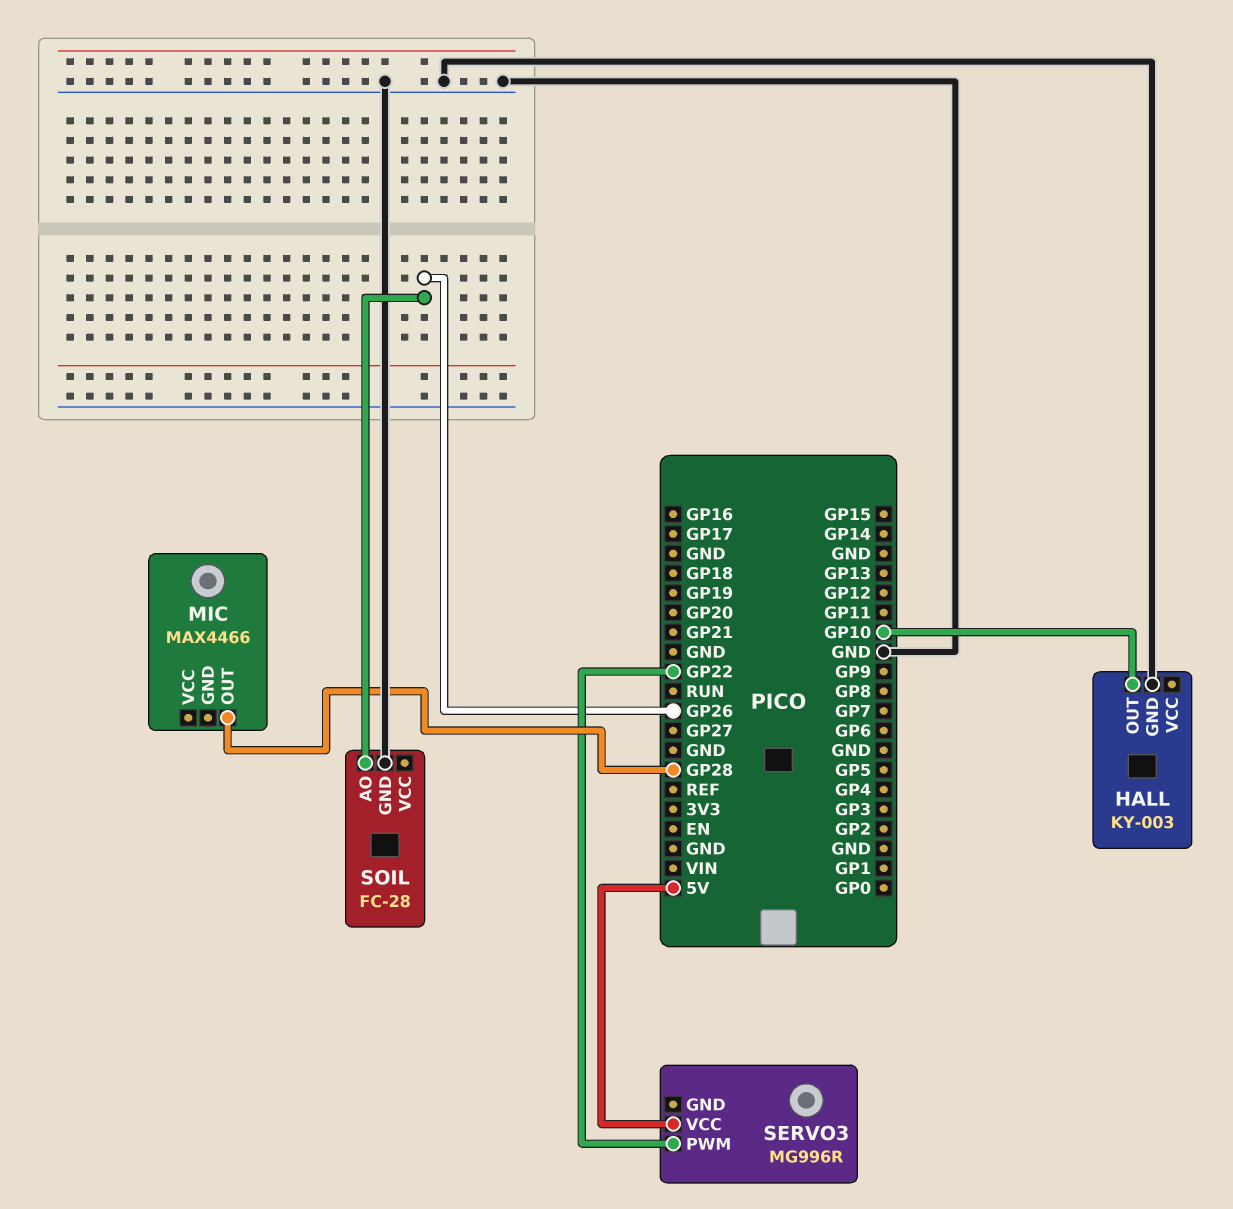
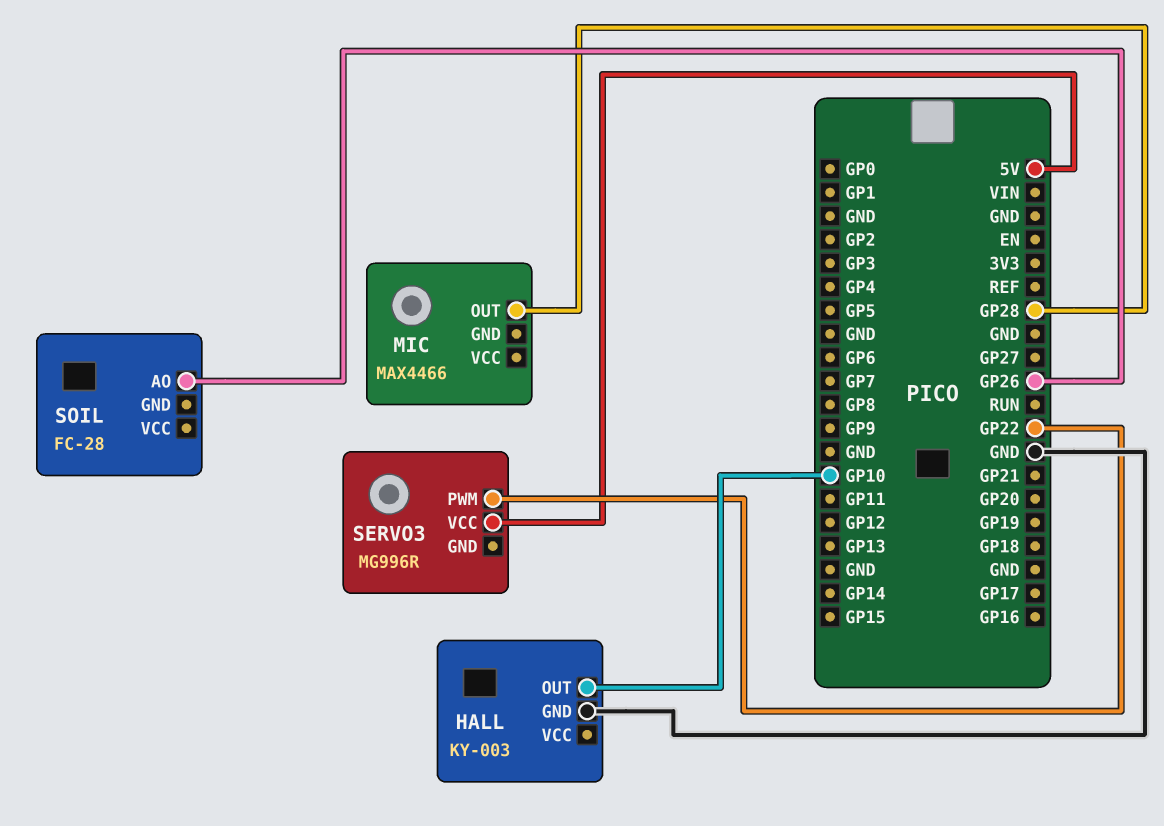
SOIL pin GND: GND -> none

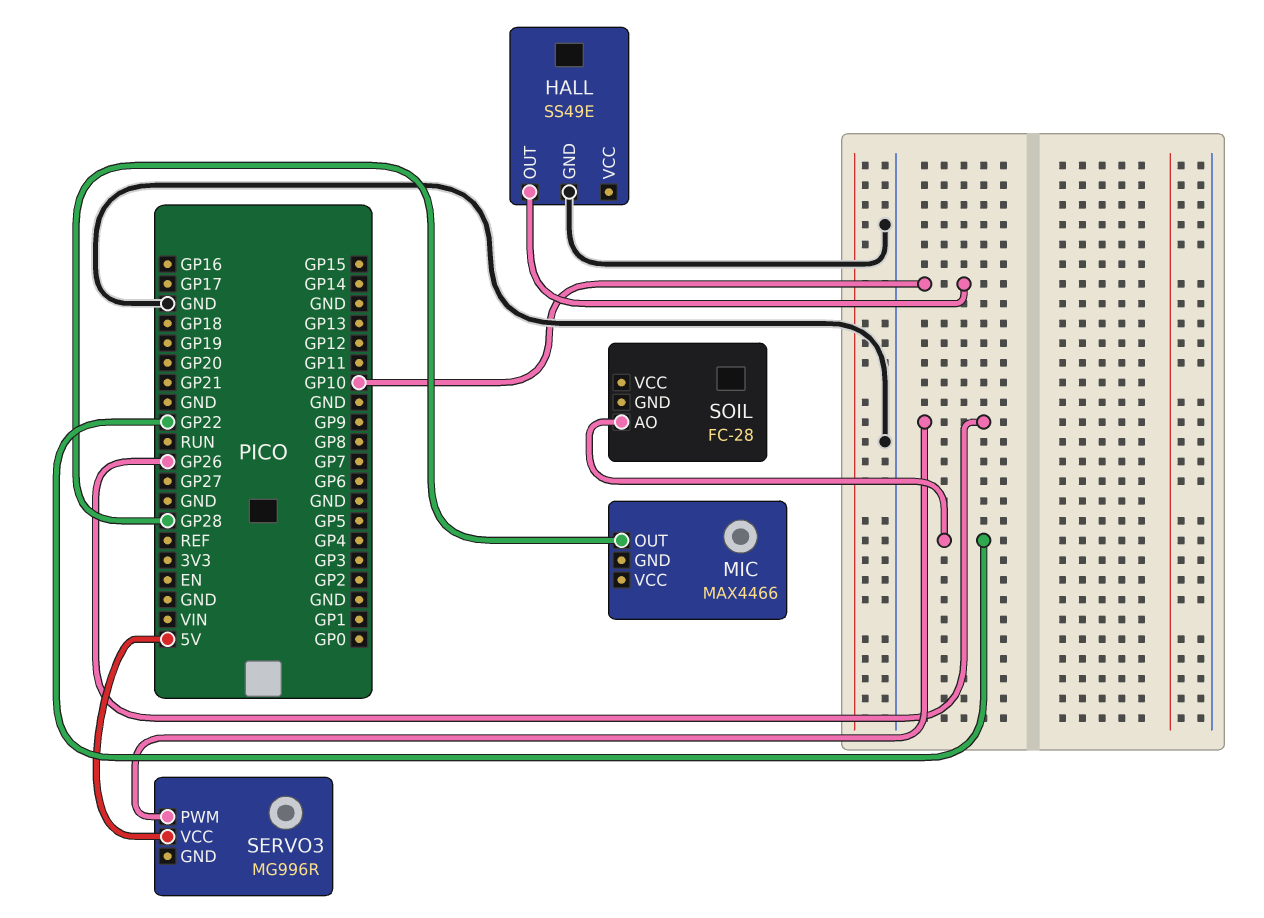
HALL: KY-003 -> SS49E
SERVO3 pin PWM: GP22 -> GP26
SOIL pin AO: GP26 -> GP22

